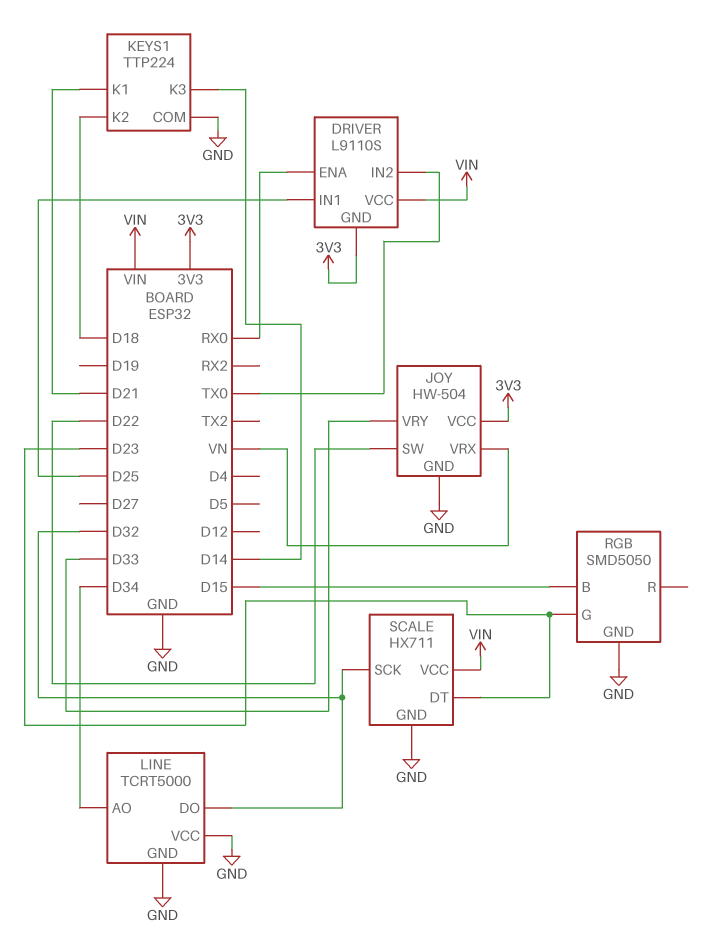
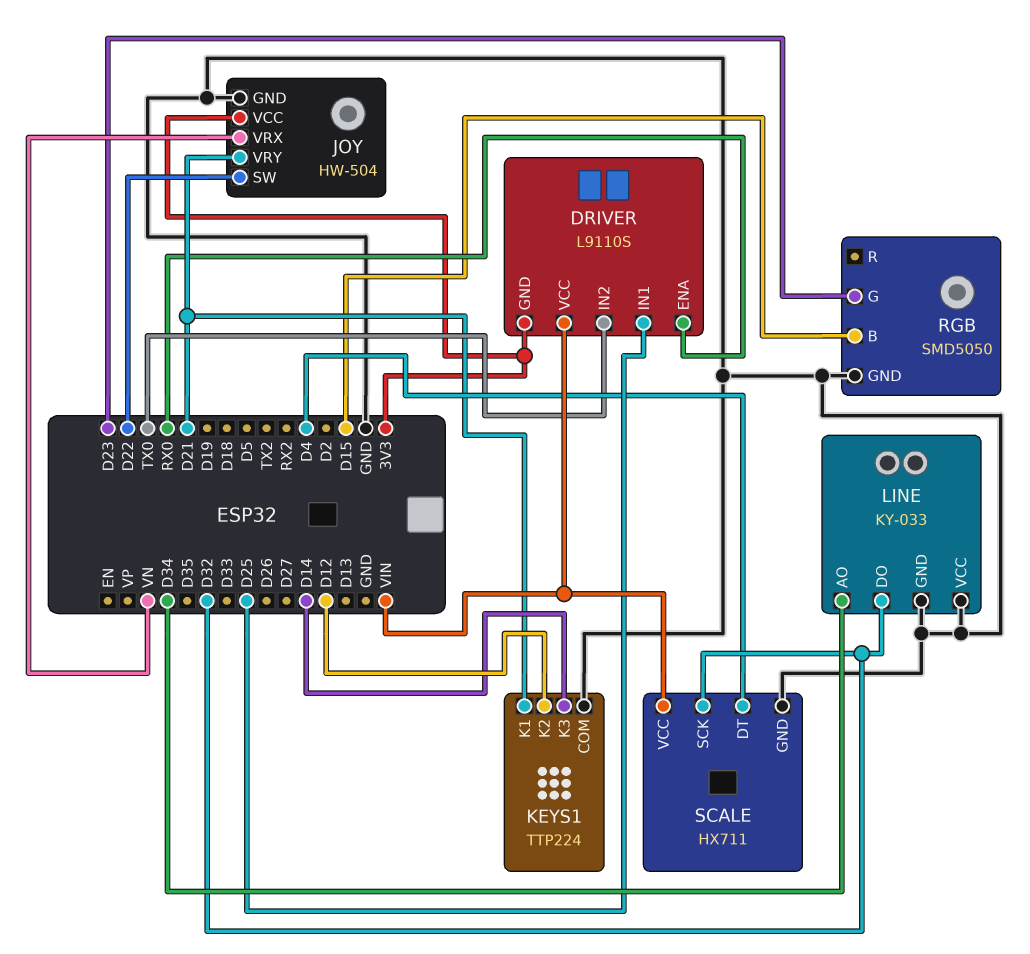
JOY pin VRY: D33 -> D21
KEYS1 pin K2: D18 -> D12
LINE: TCRT5000 -> KY-033
SCALE pin DT: D23 -> D4

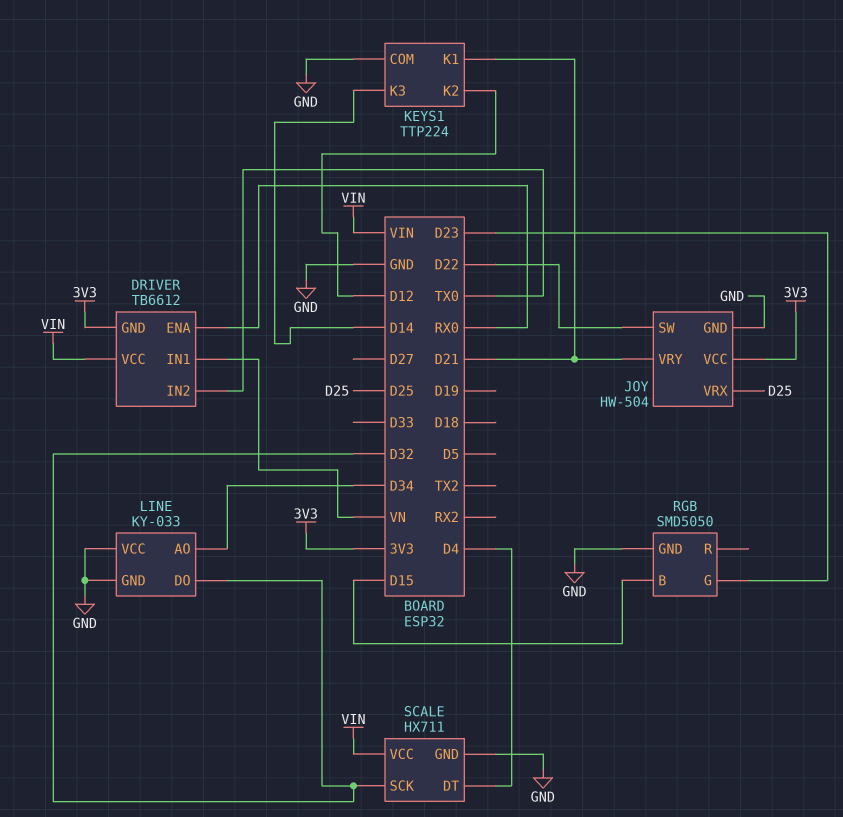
DRIVER: L9110S -> TB6612
DRIVER pin IN1: D25 -> VN
JOY pin VRX: VN -> D25

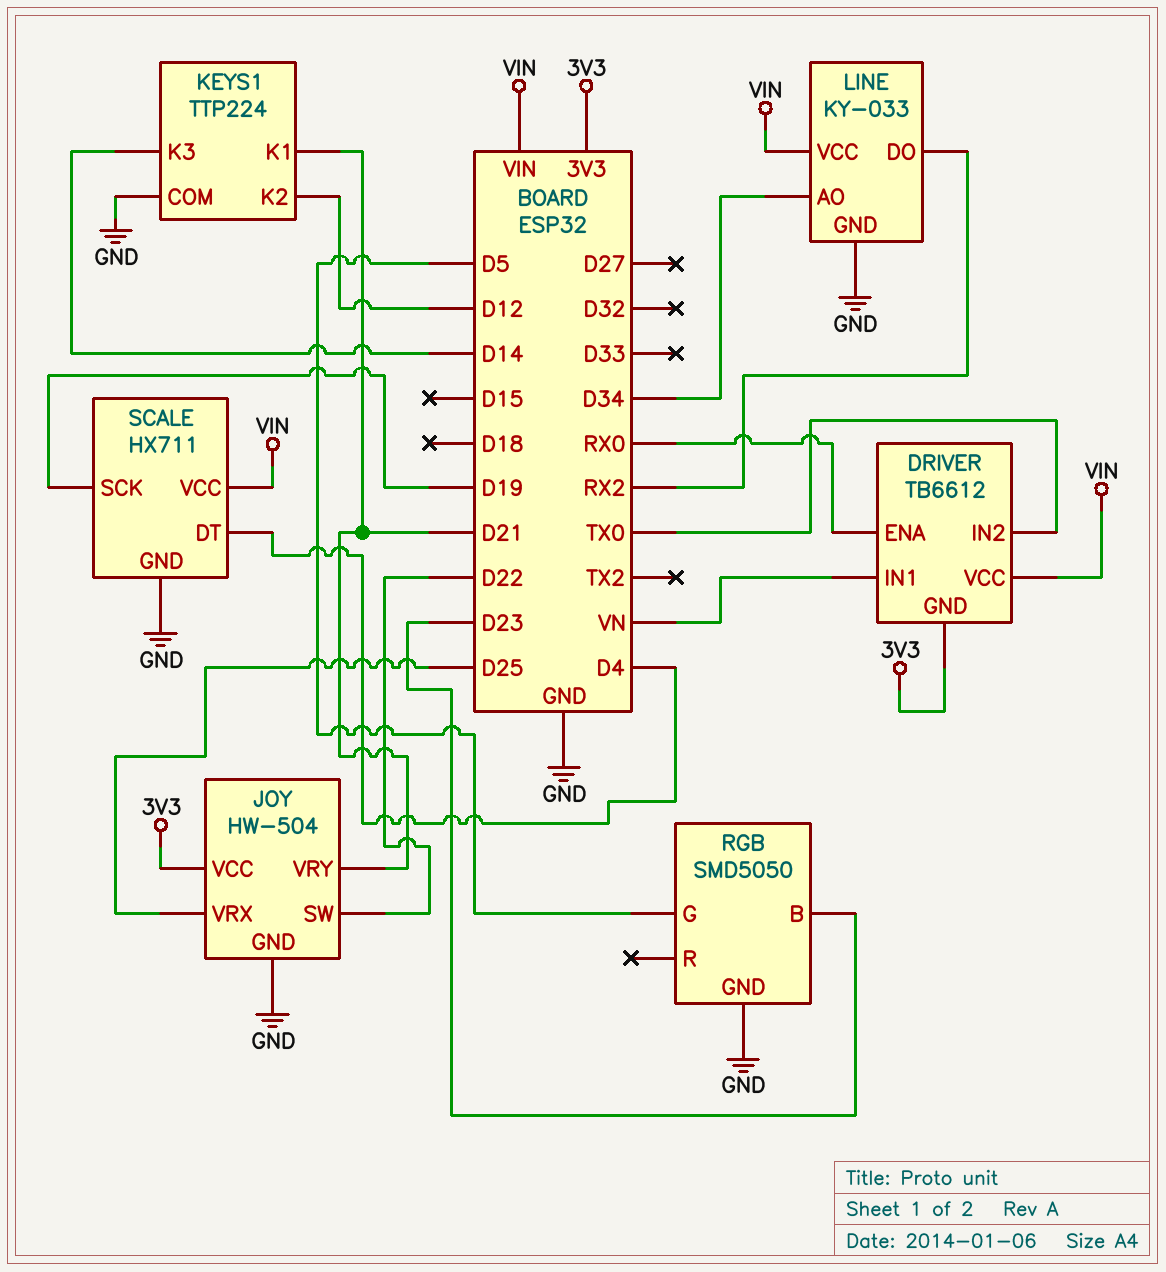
LINE pin DO: D32 -> RX2
LINE pin VCC: GND -> VIN
RGB pin B: D15 -> D23
RGB pin G: D23 -> D5
SCALE pin SCK: D32 -> D19

